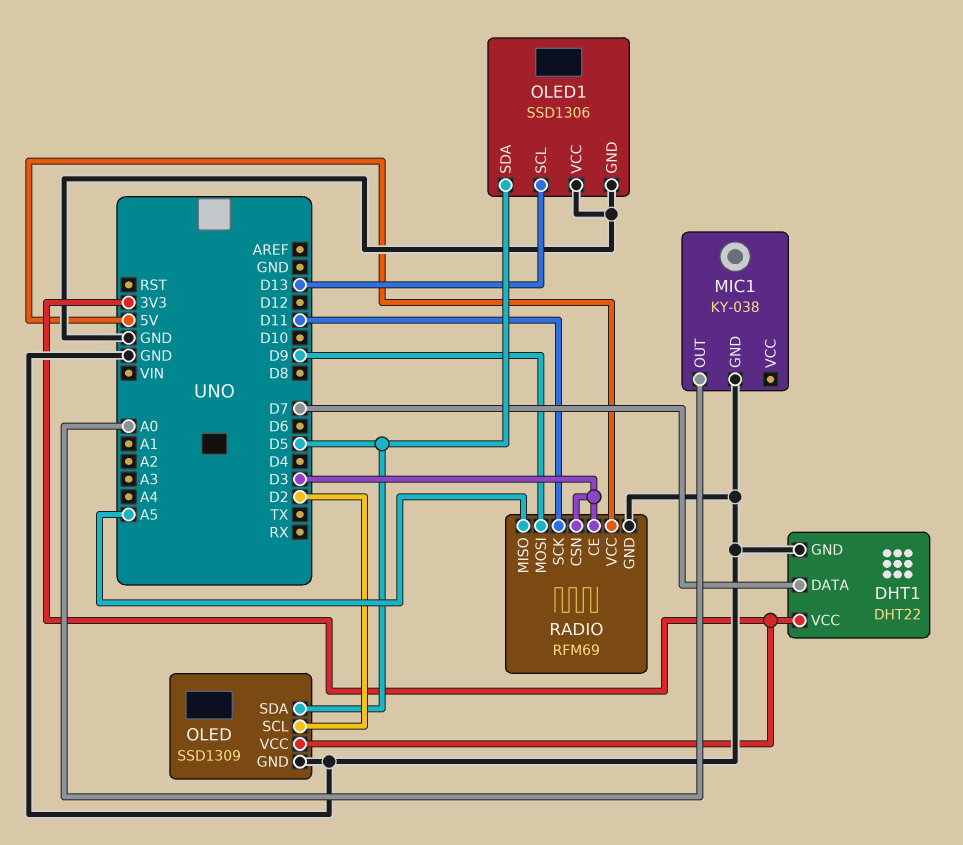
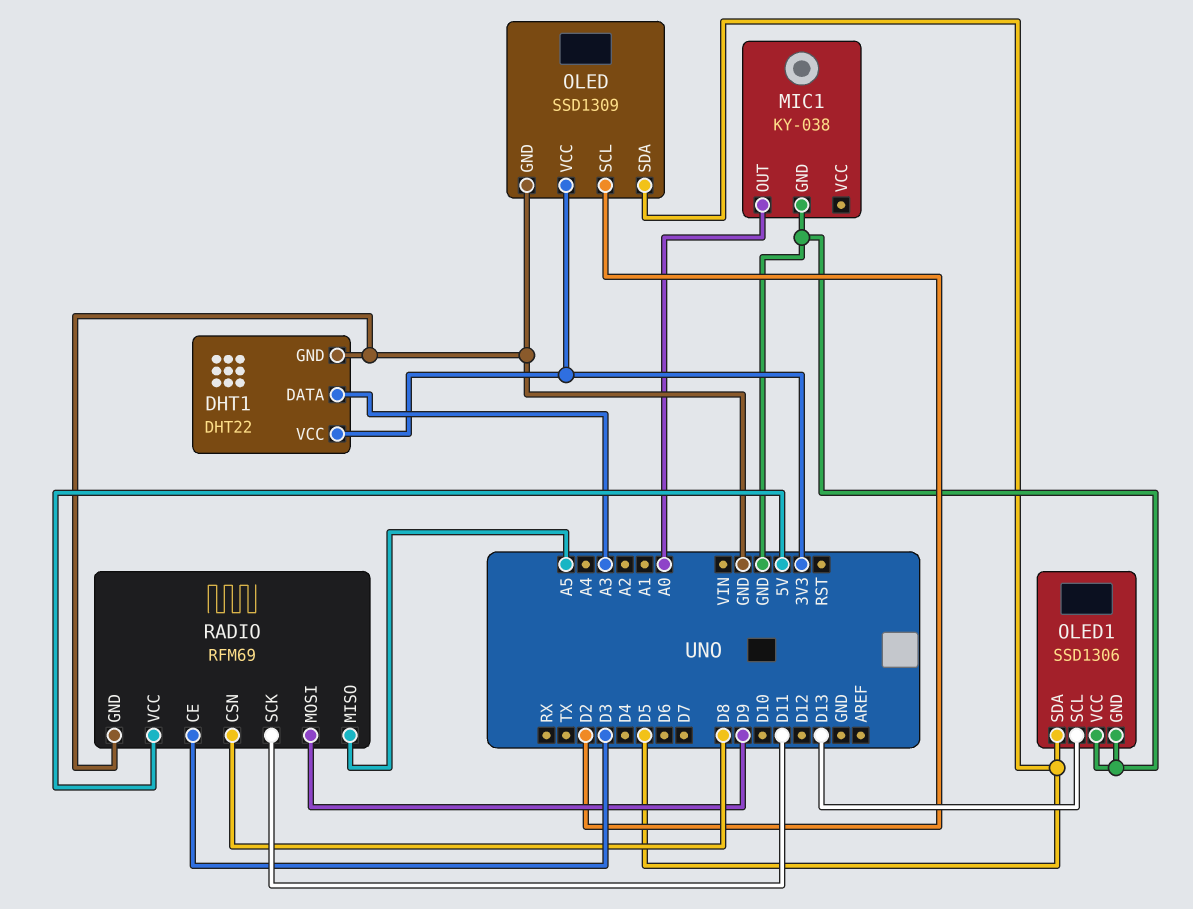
DHT1 pin DATA: D7 -> A3
RADIO pin CSN: D3 -> D8

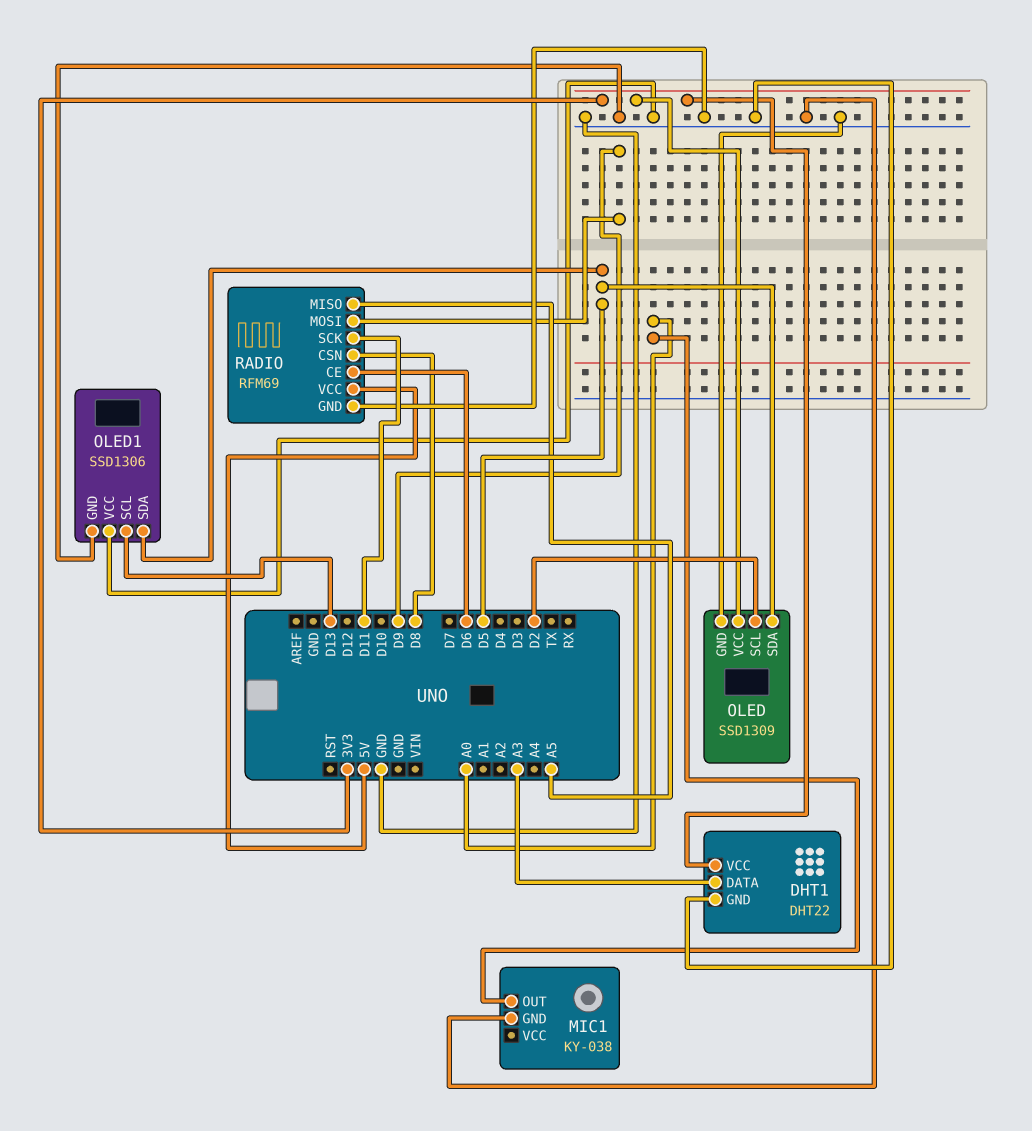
RADIO pin CE: D3 -> D6

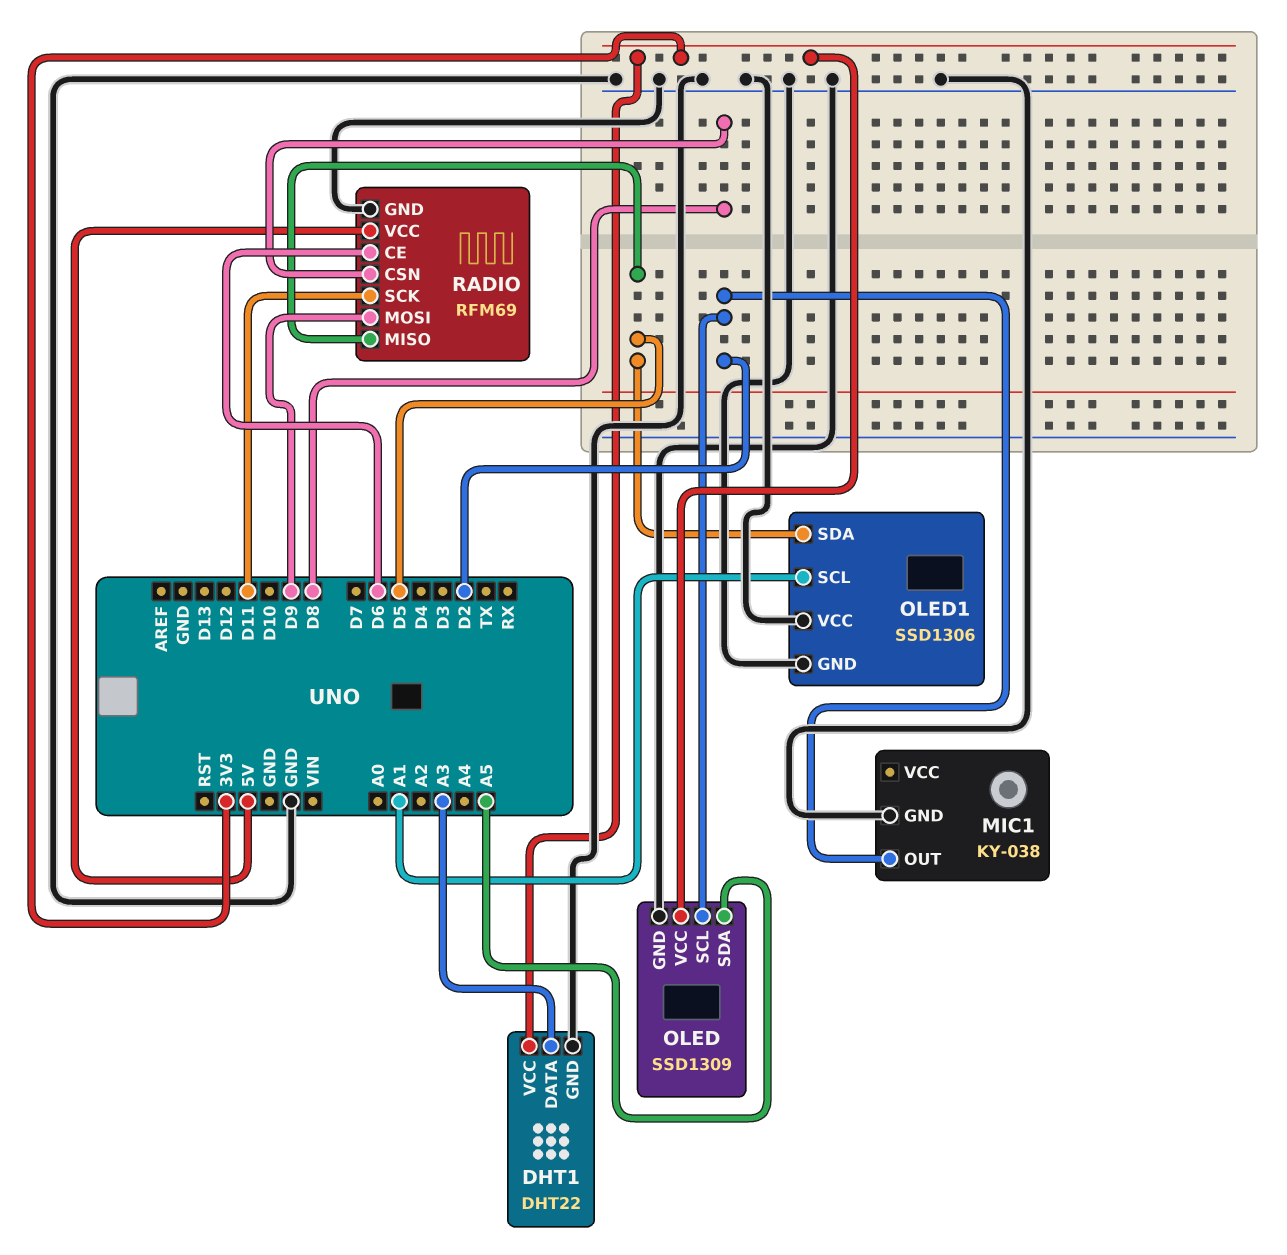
MIC1 pin OUT: A0 -> D2
OLED pin SDA: D5 -> A5
OLED1 pin SCL: D13 -> A1
RADIO pin MISO: A5 -> D5

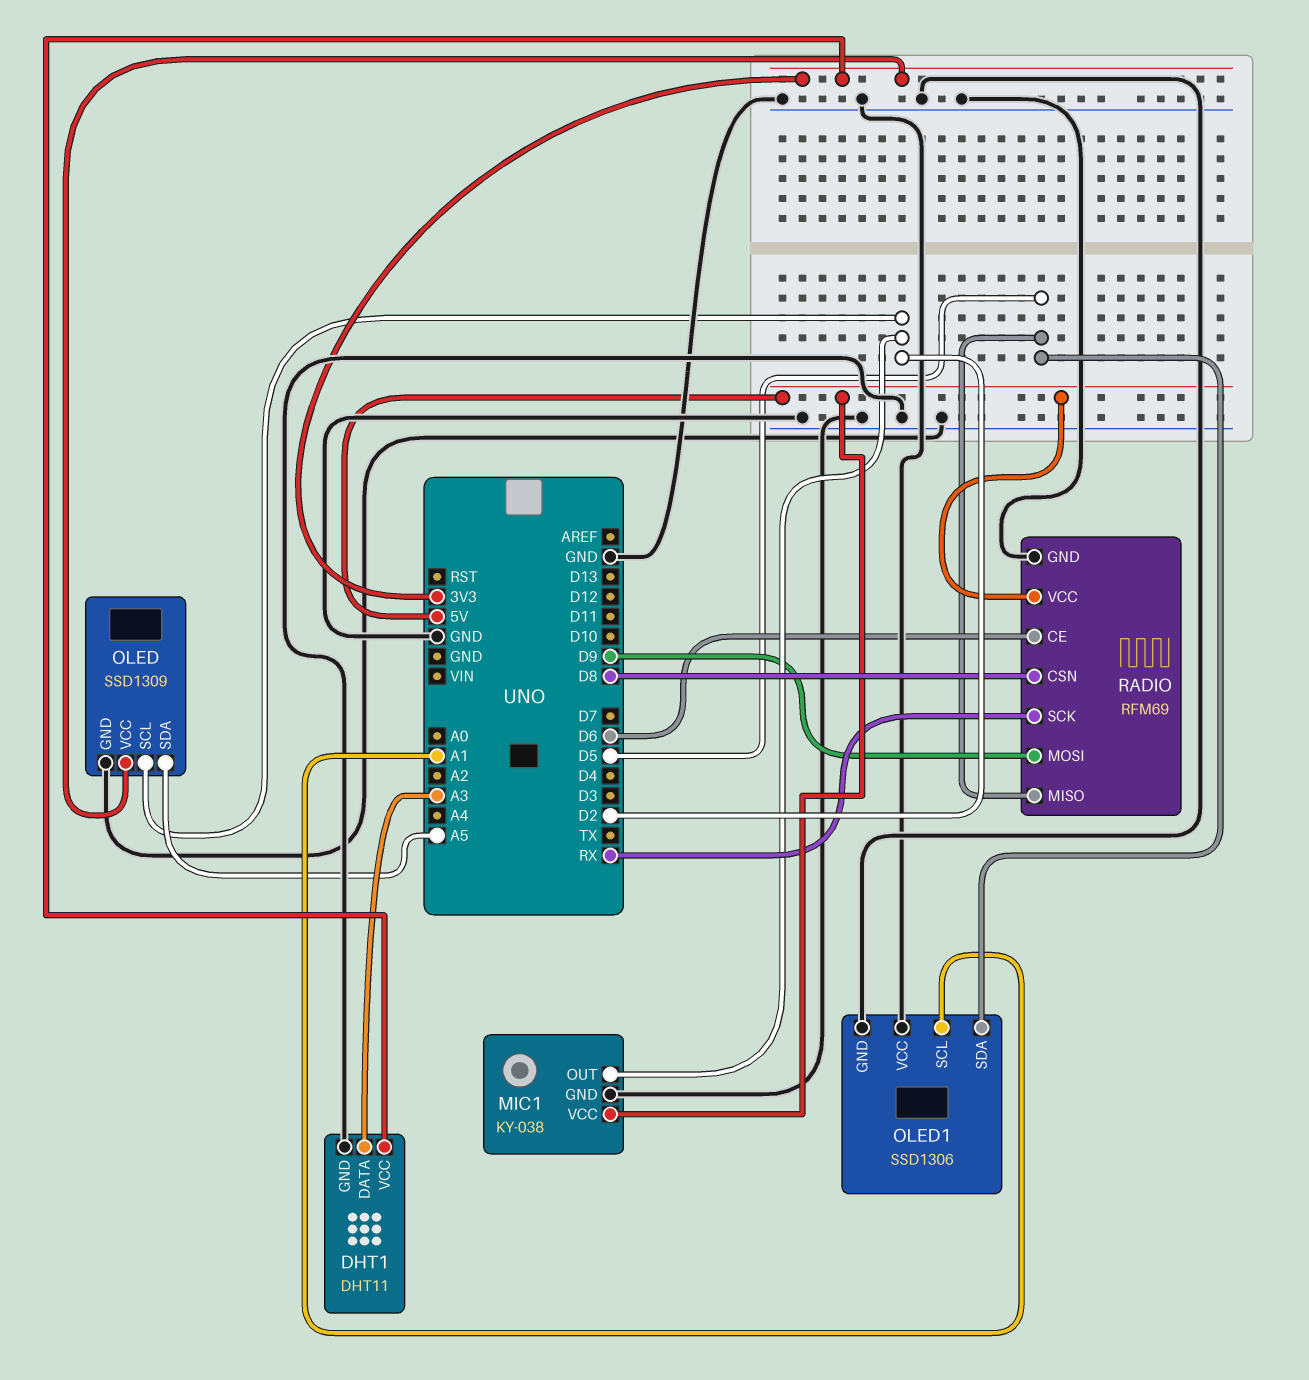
DHT1: DHT22 -> DHT11
MIC1 pin VCC: none -> 5V
RADIO pin SCK: D11 -> RX

